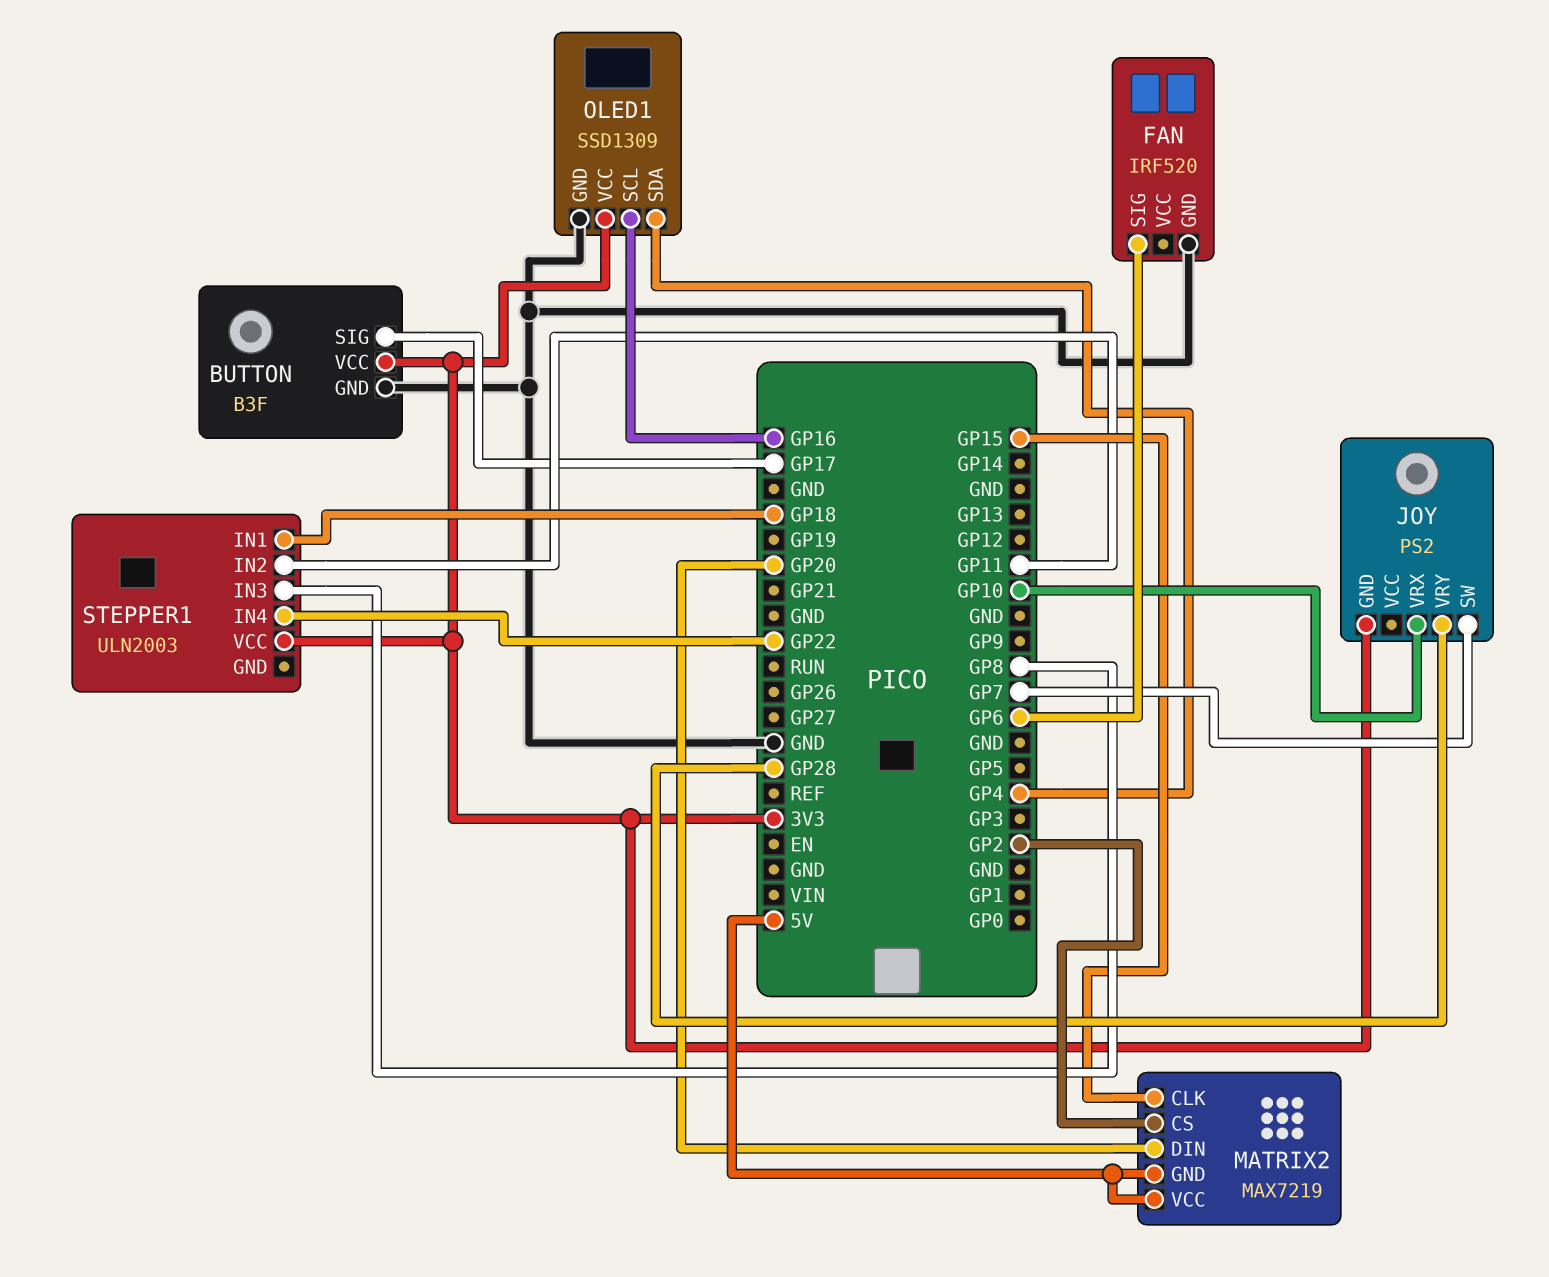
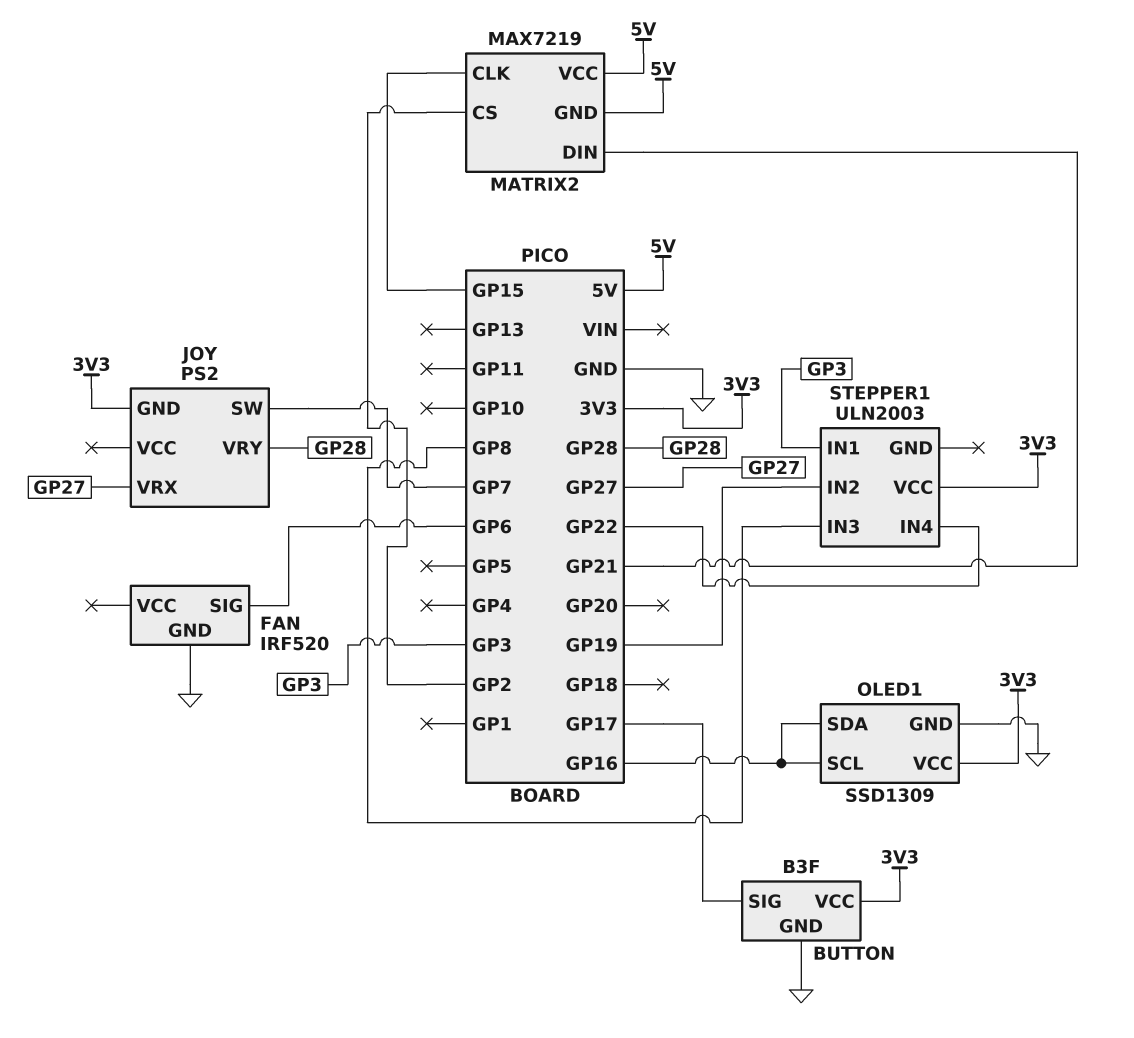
JOY pin VRX: GP10 -> GP27
MATRIX2 pin DIN: GP20 -> GP21
OLED1 pin SDA: GP4 -> GP16
STEPPER1 pin IN1: GP18 -> GP3
STEPPER1 pin IN2: GP11 -> GP19

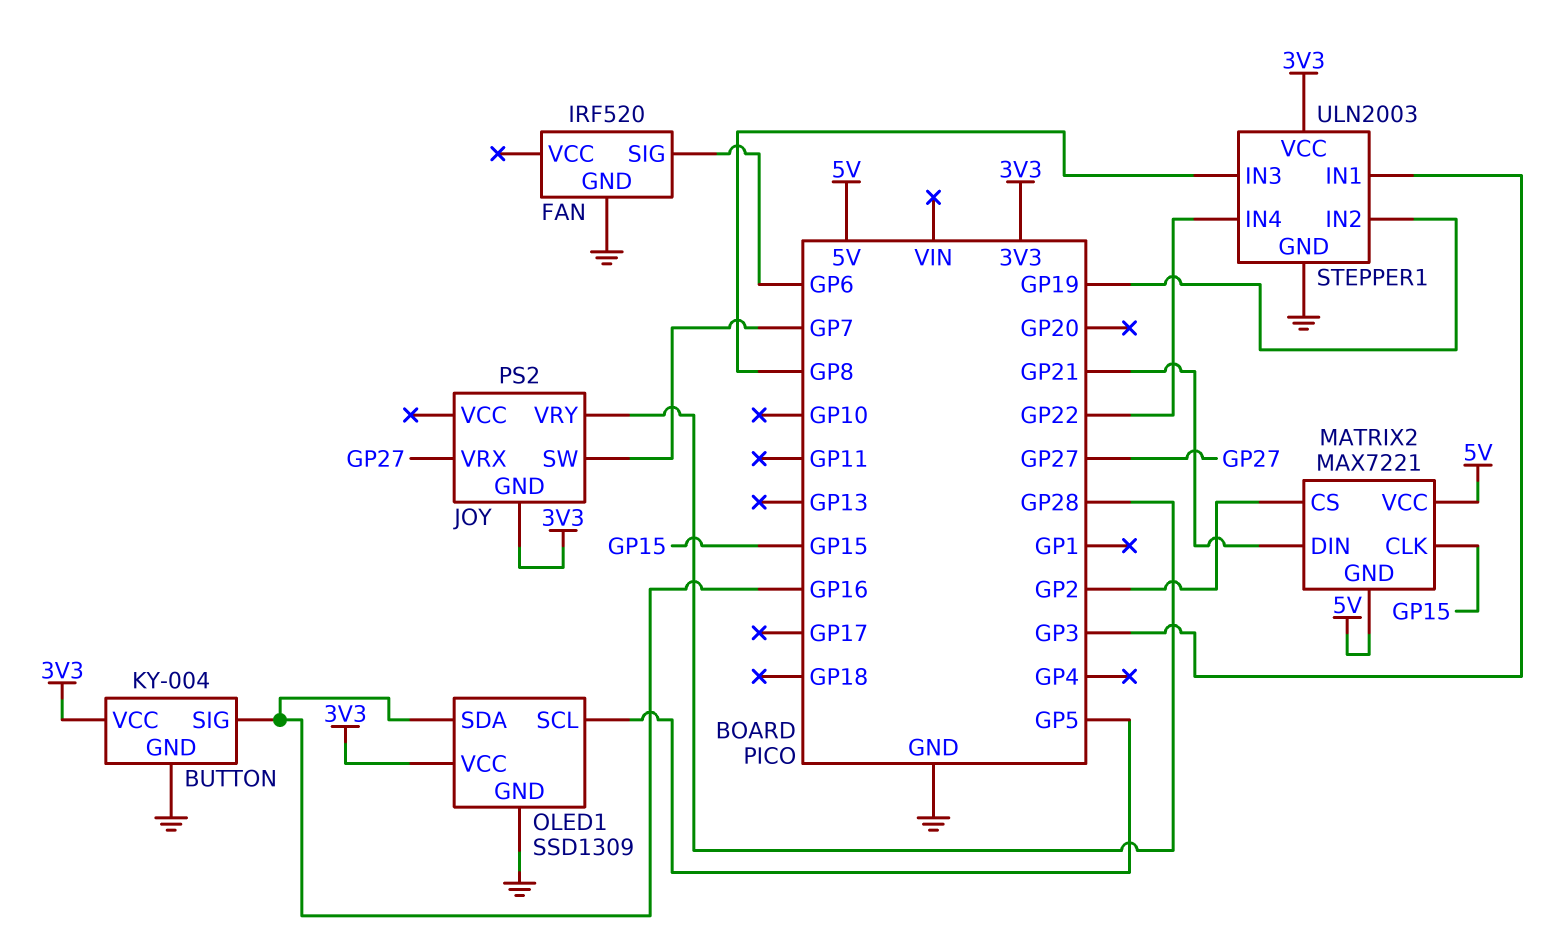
BUTTON: B3F -> KY-004
BUTTON pin SIG: GP17 -> GP16
MATRIX2: MAX7219 -> MAX7221
OLED1 pin SCL: GP16 -> GP5
STEPPER1 pin GND: none -> GND

